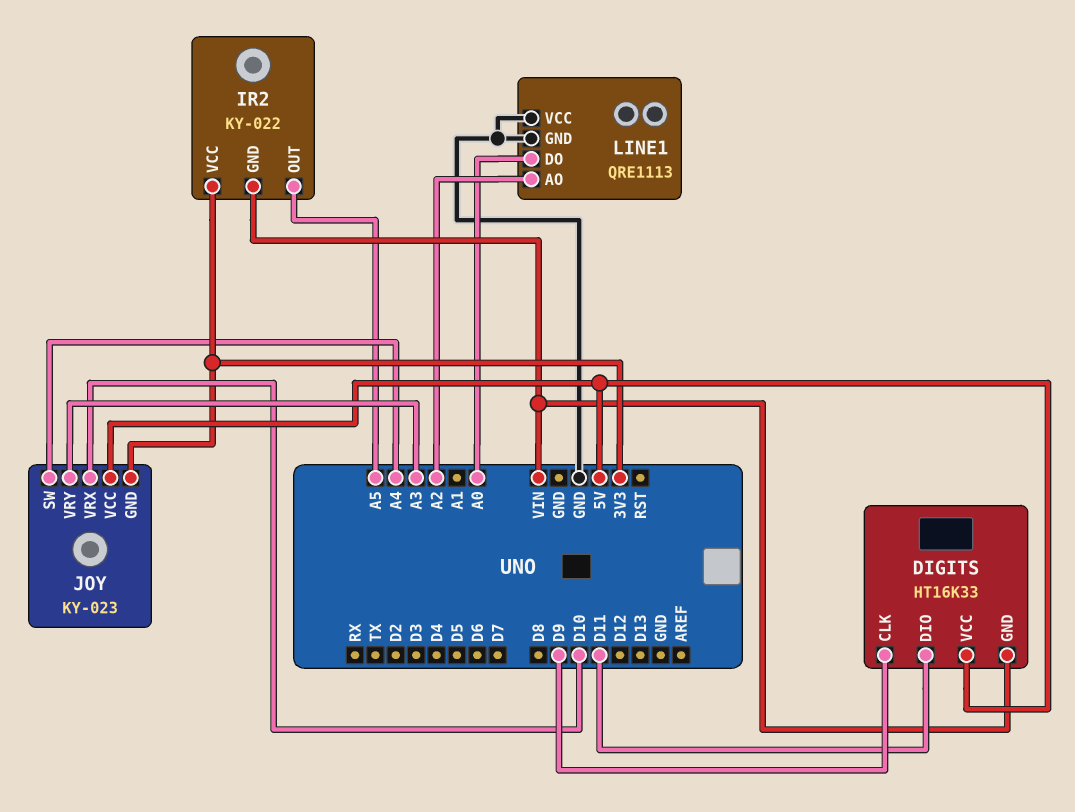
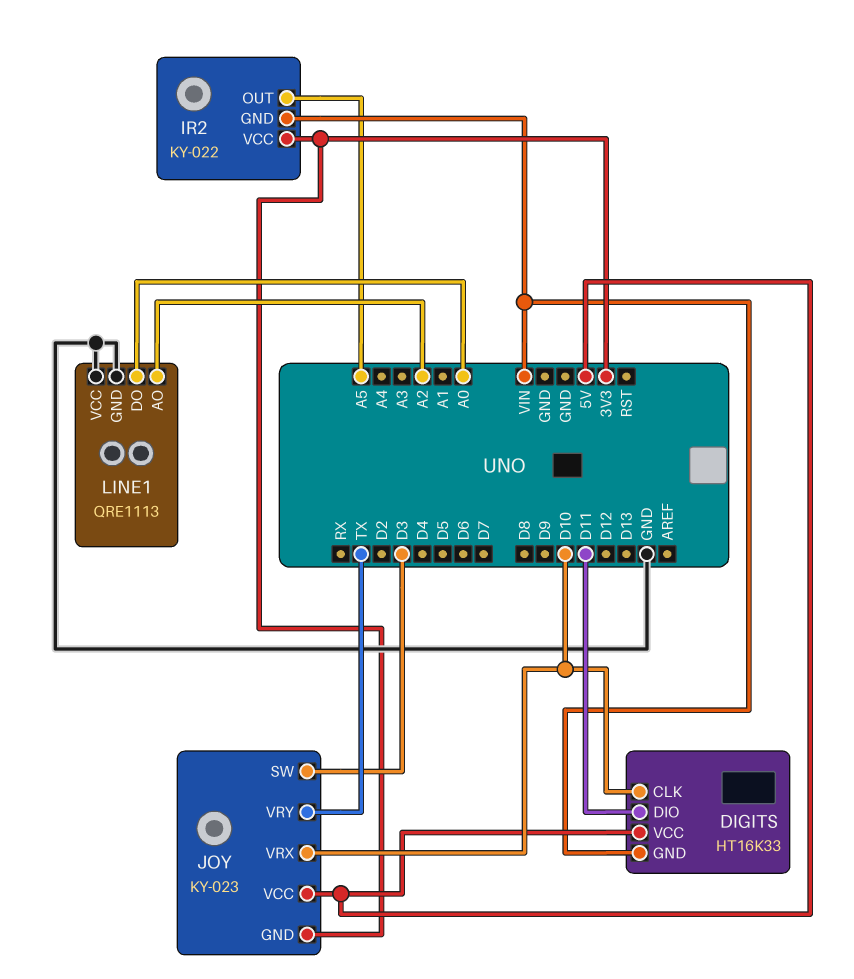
DIGITS pin CLK: D9 -> D10
JOY pin SW: A4 -> D3
JOY pin VRY: A3 -> TX

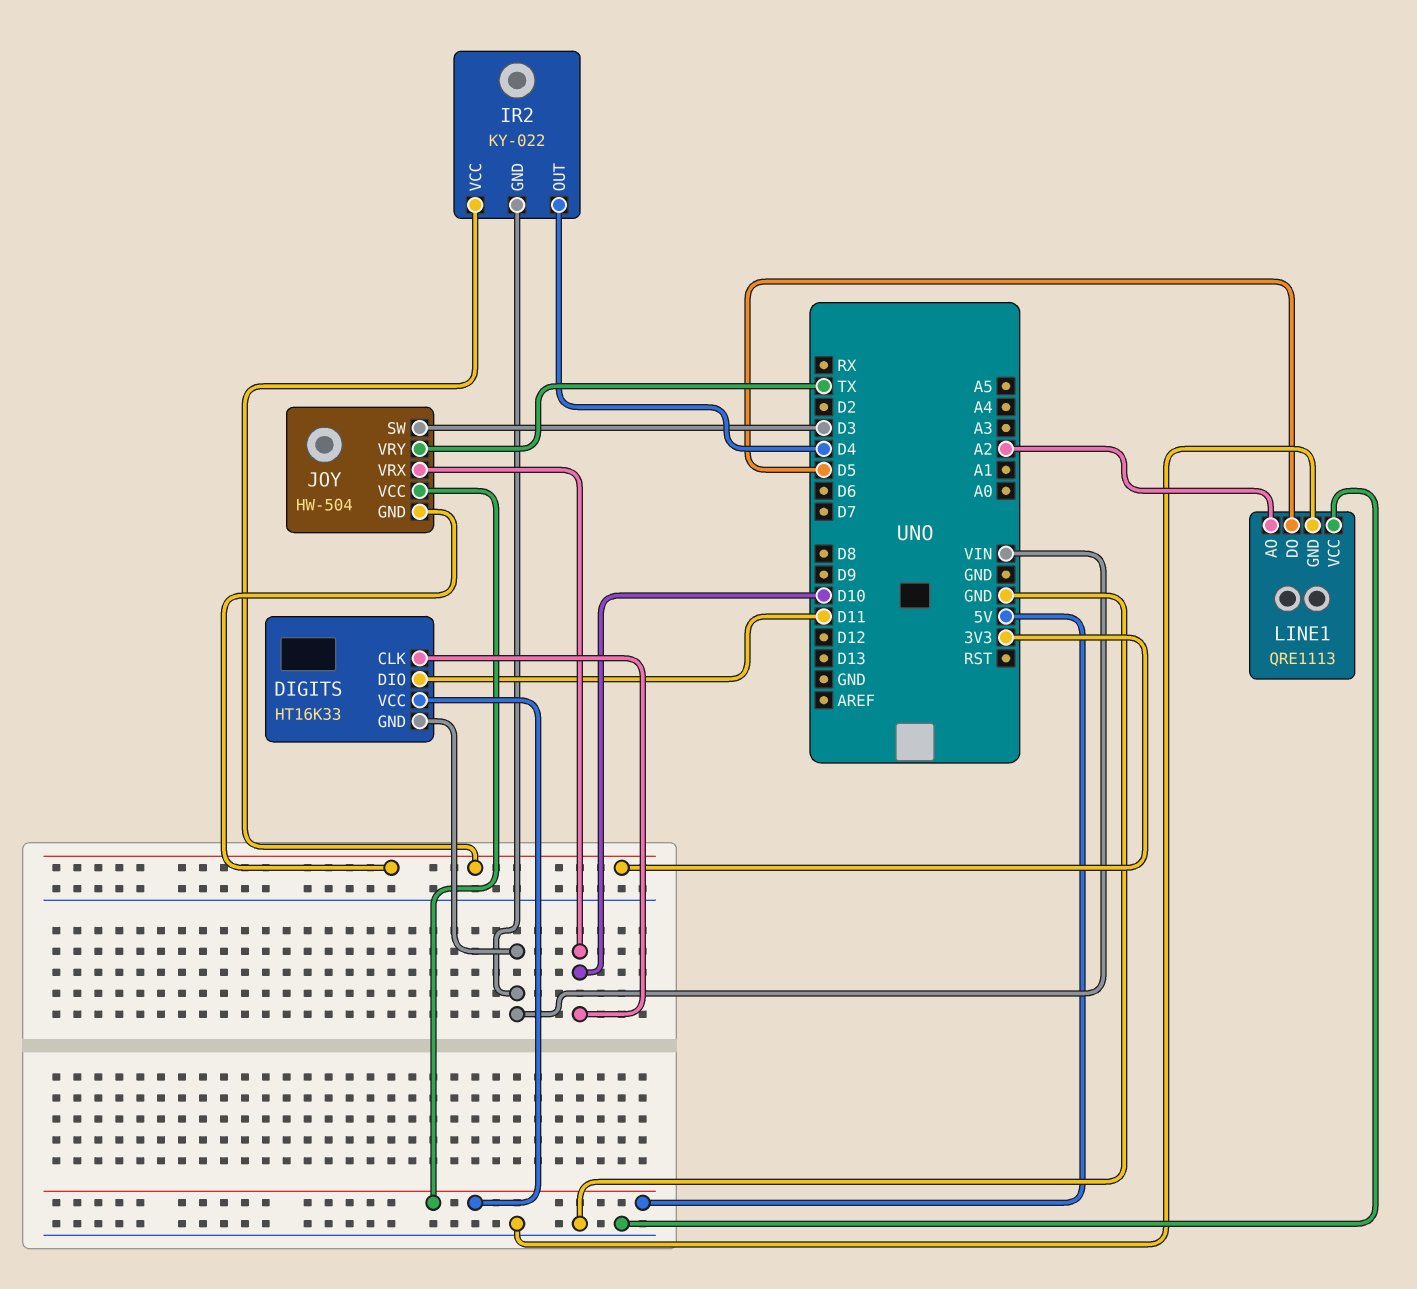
IR2 pin OUT: A5 -> D4
JOY: KY-023 -> HW-504
LINE1 pin DO: A0 -> D5

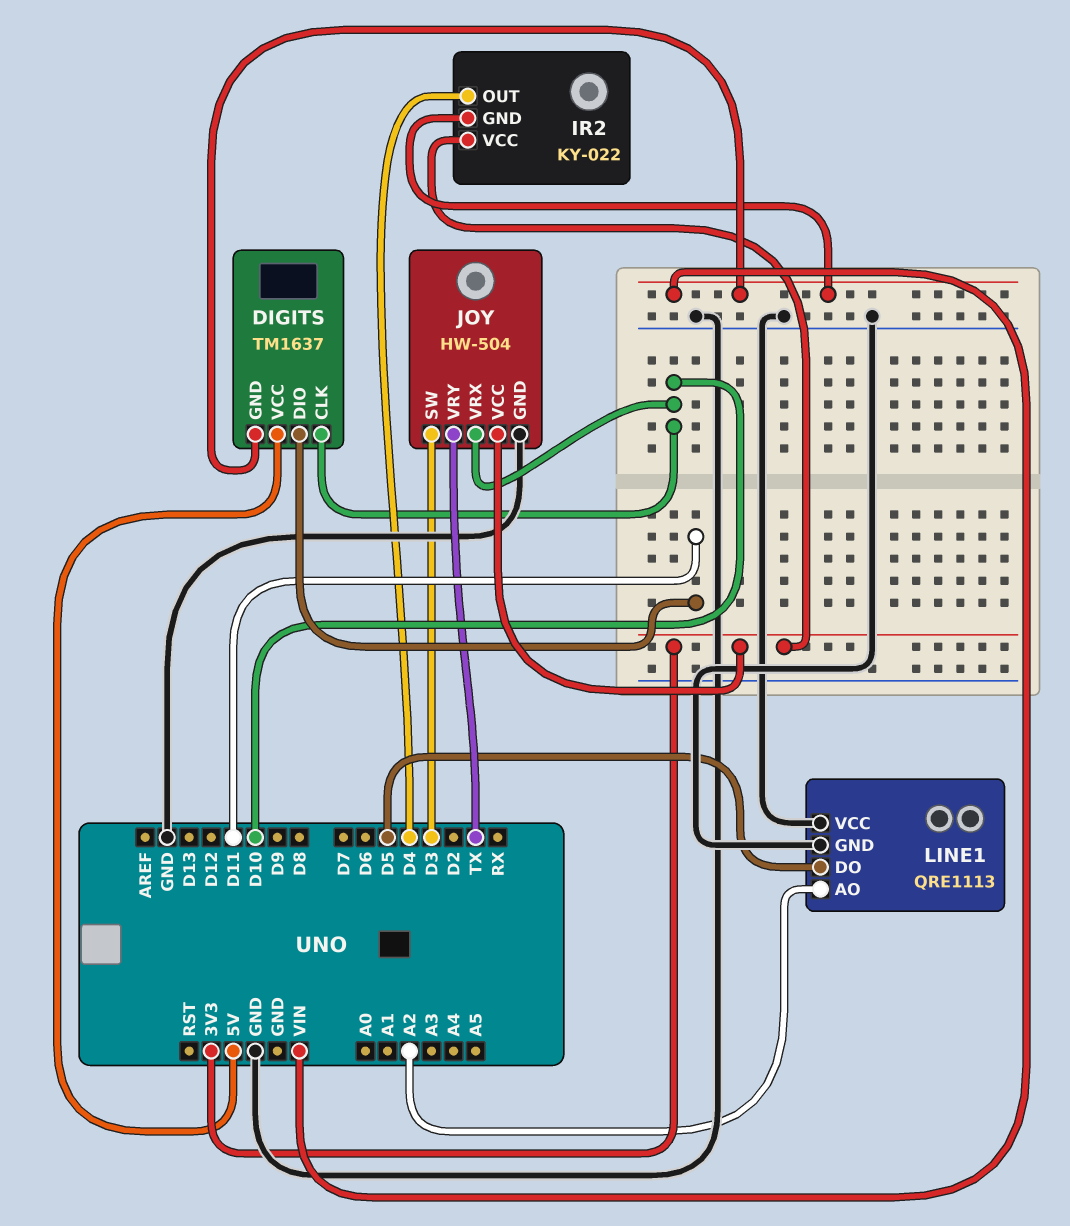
DIGITS: HT16K33 -> TM1637
JOY pin GND: 3V3 -> GND
JOY pin VCC: 5V -> 3V3

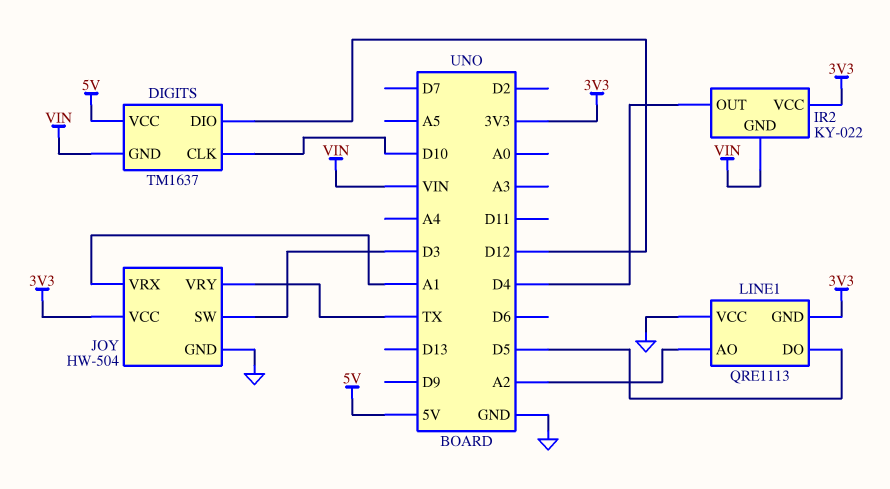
DIGITS pin DIO: D11 -> D12
JOY pin VRX: D10 -> A1
LINE1 pin GND: GND -> 3V3

